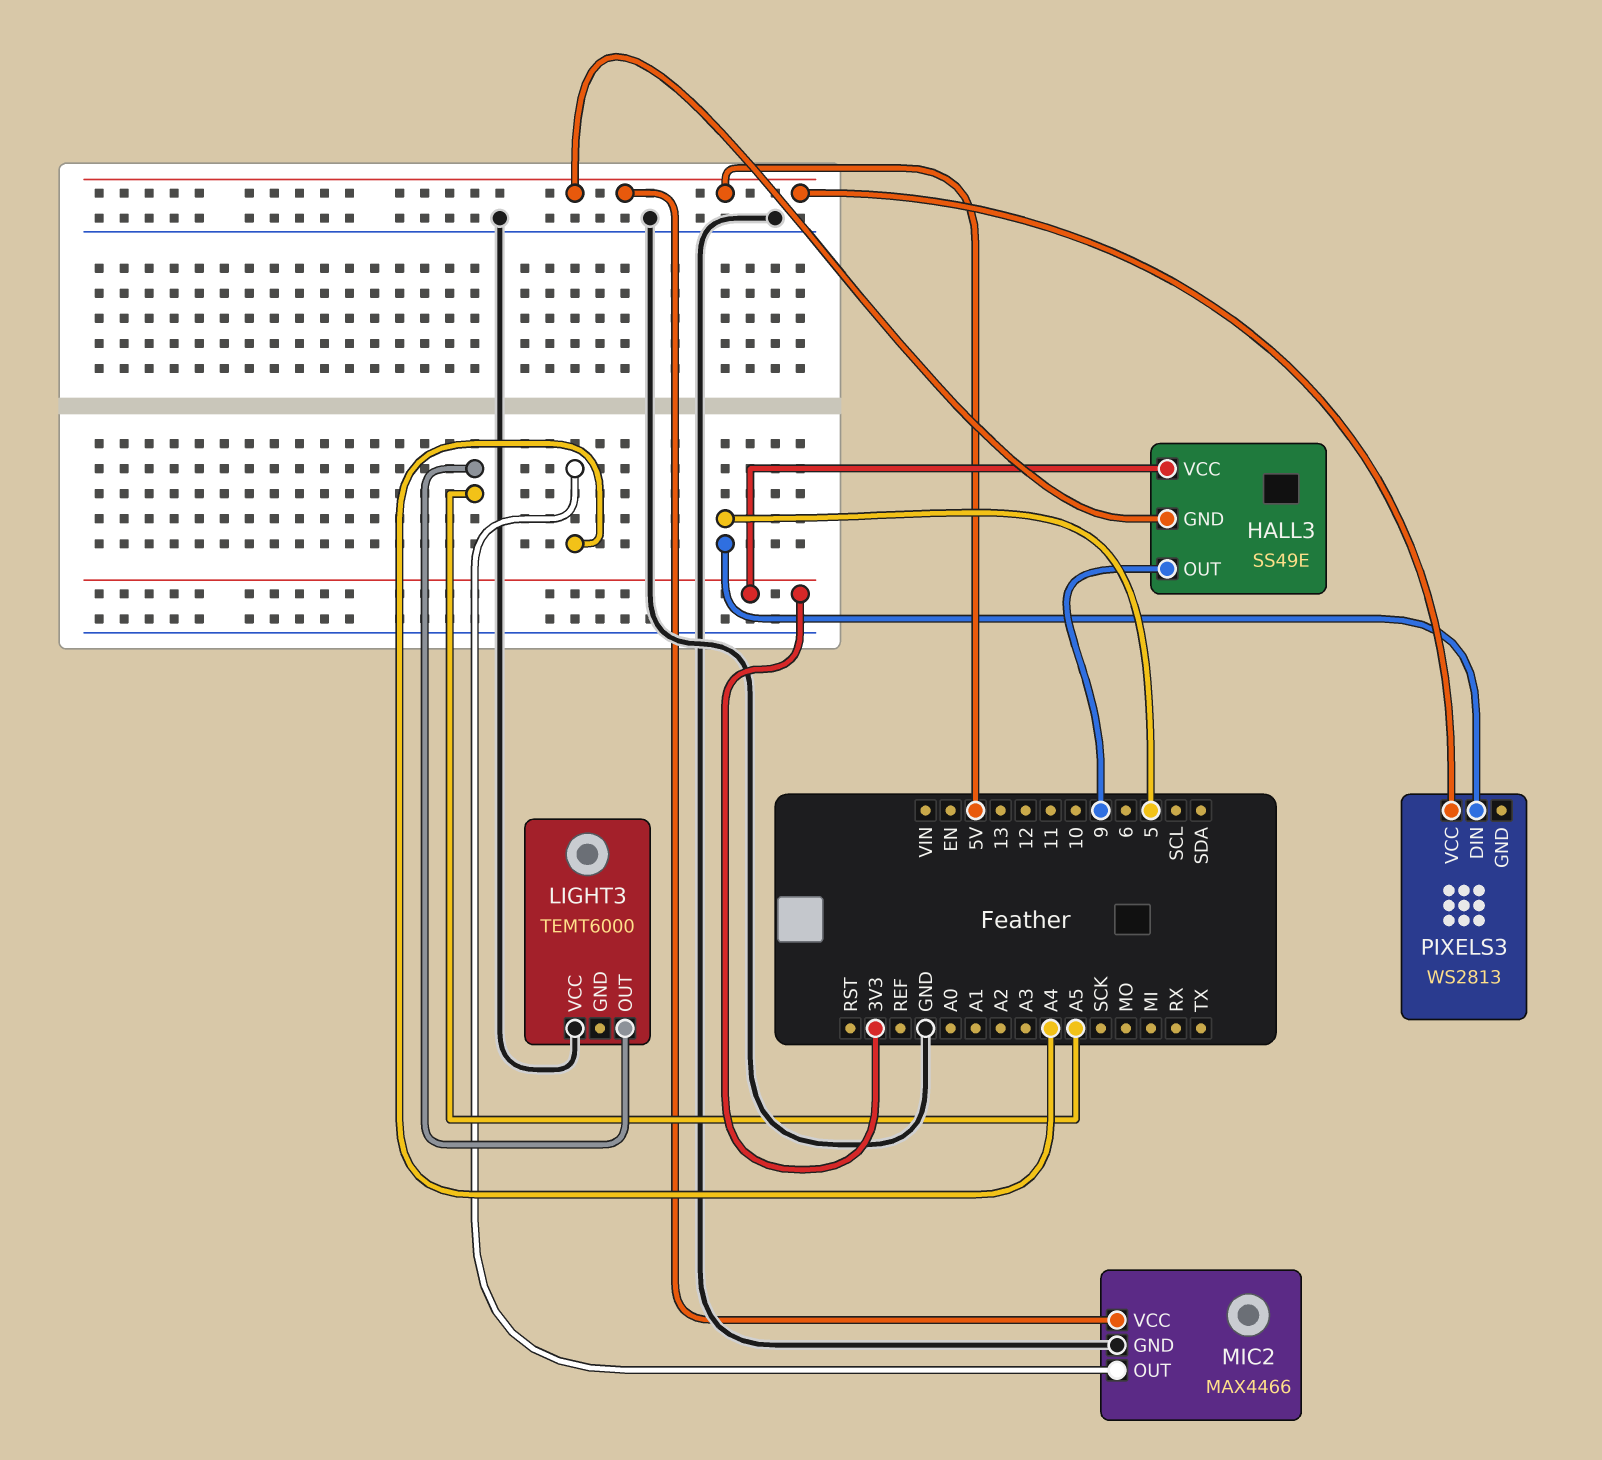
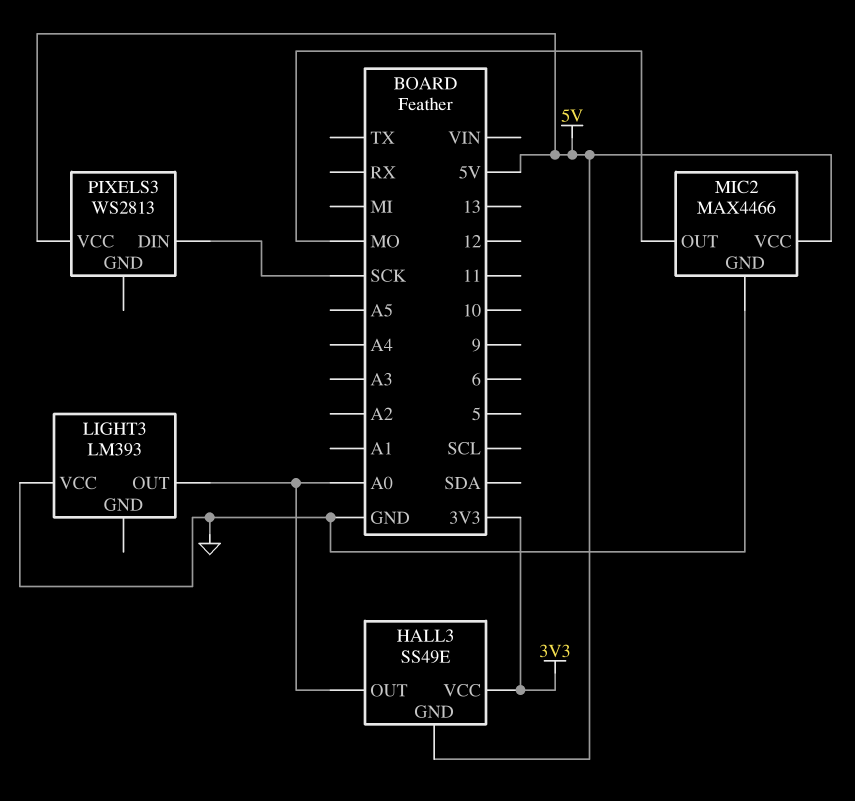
HALL3 pin OUT: 9 -> A0
LIGHT3: TEMT6000 -> LM393
LIGHT3 pin OUT: A5 -> A0
MIC2 pin OUT: A4 -> MO
PIXELS3 pin DIN: 5 -> SCK

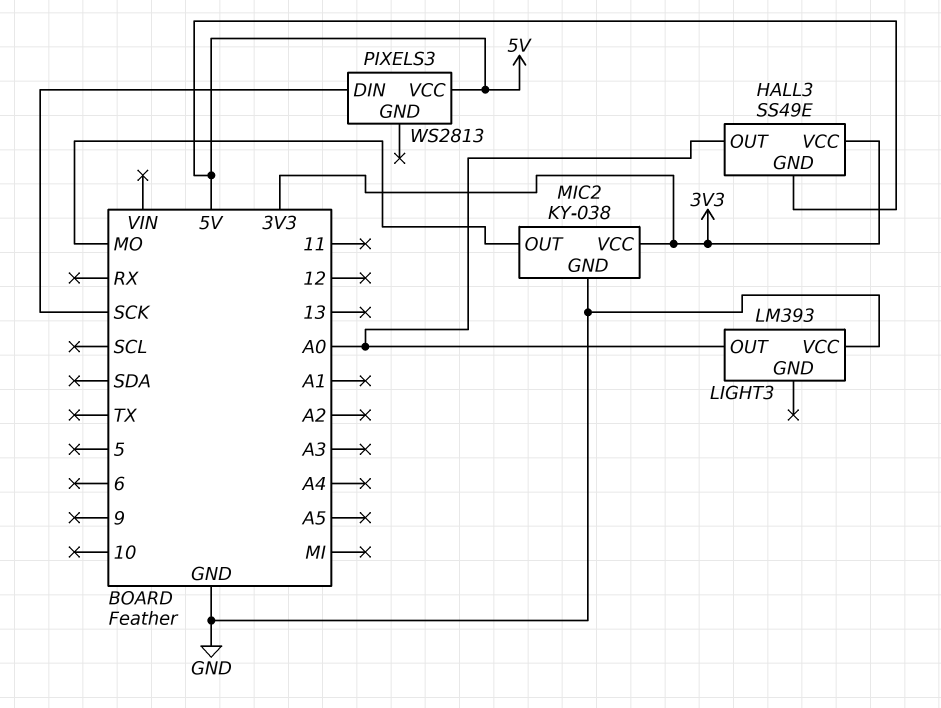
MIC2: MAX4466 -> KY-038
MIC2 pin VCC: 5V -> 3V3

